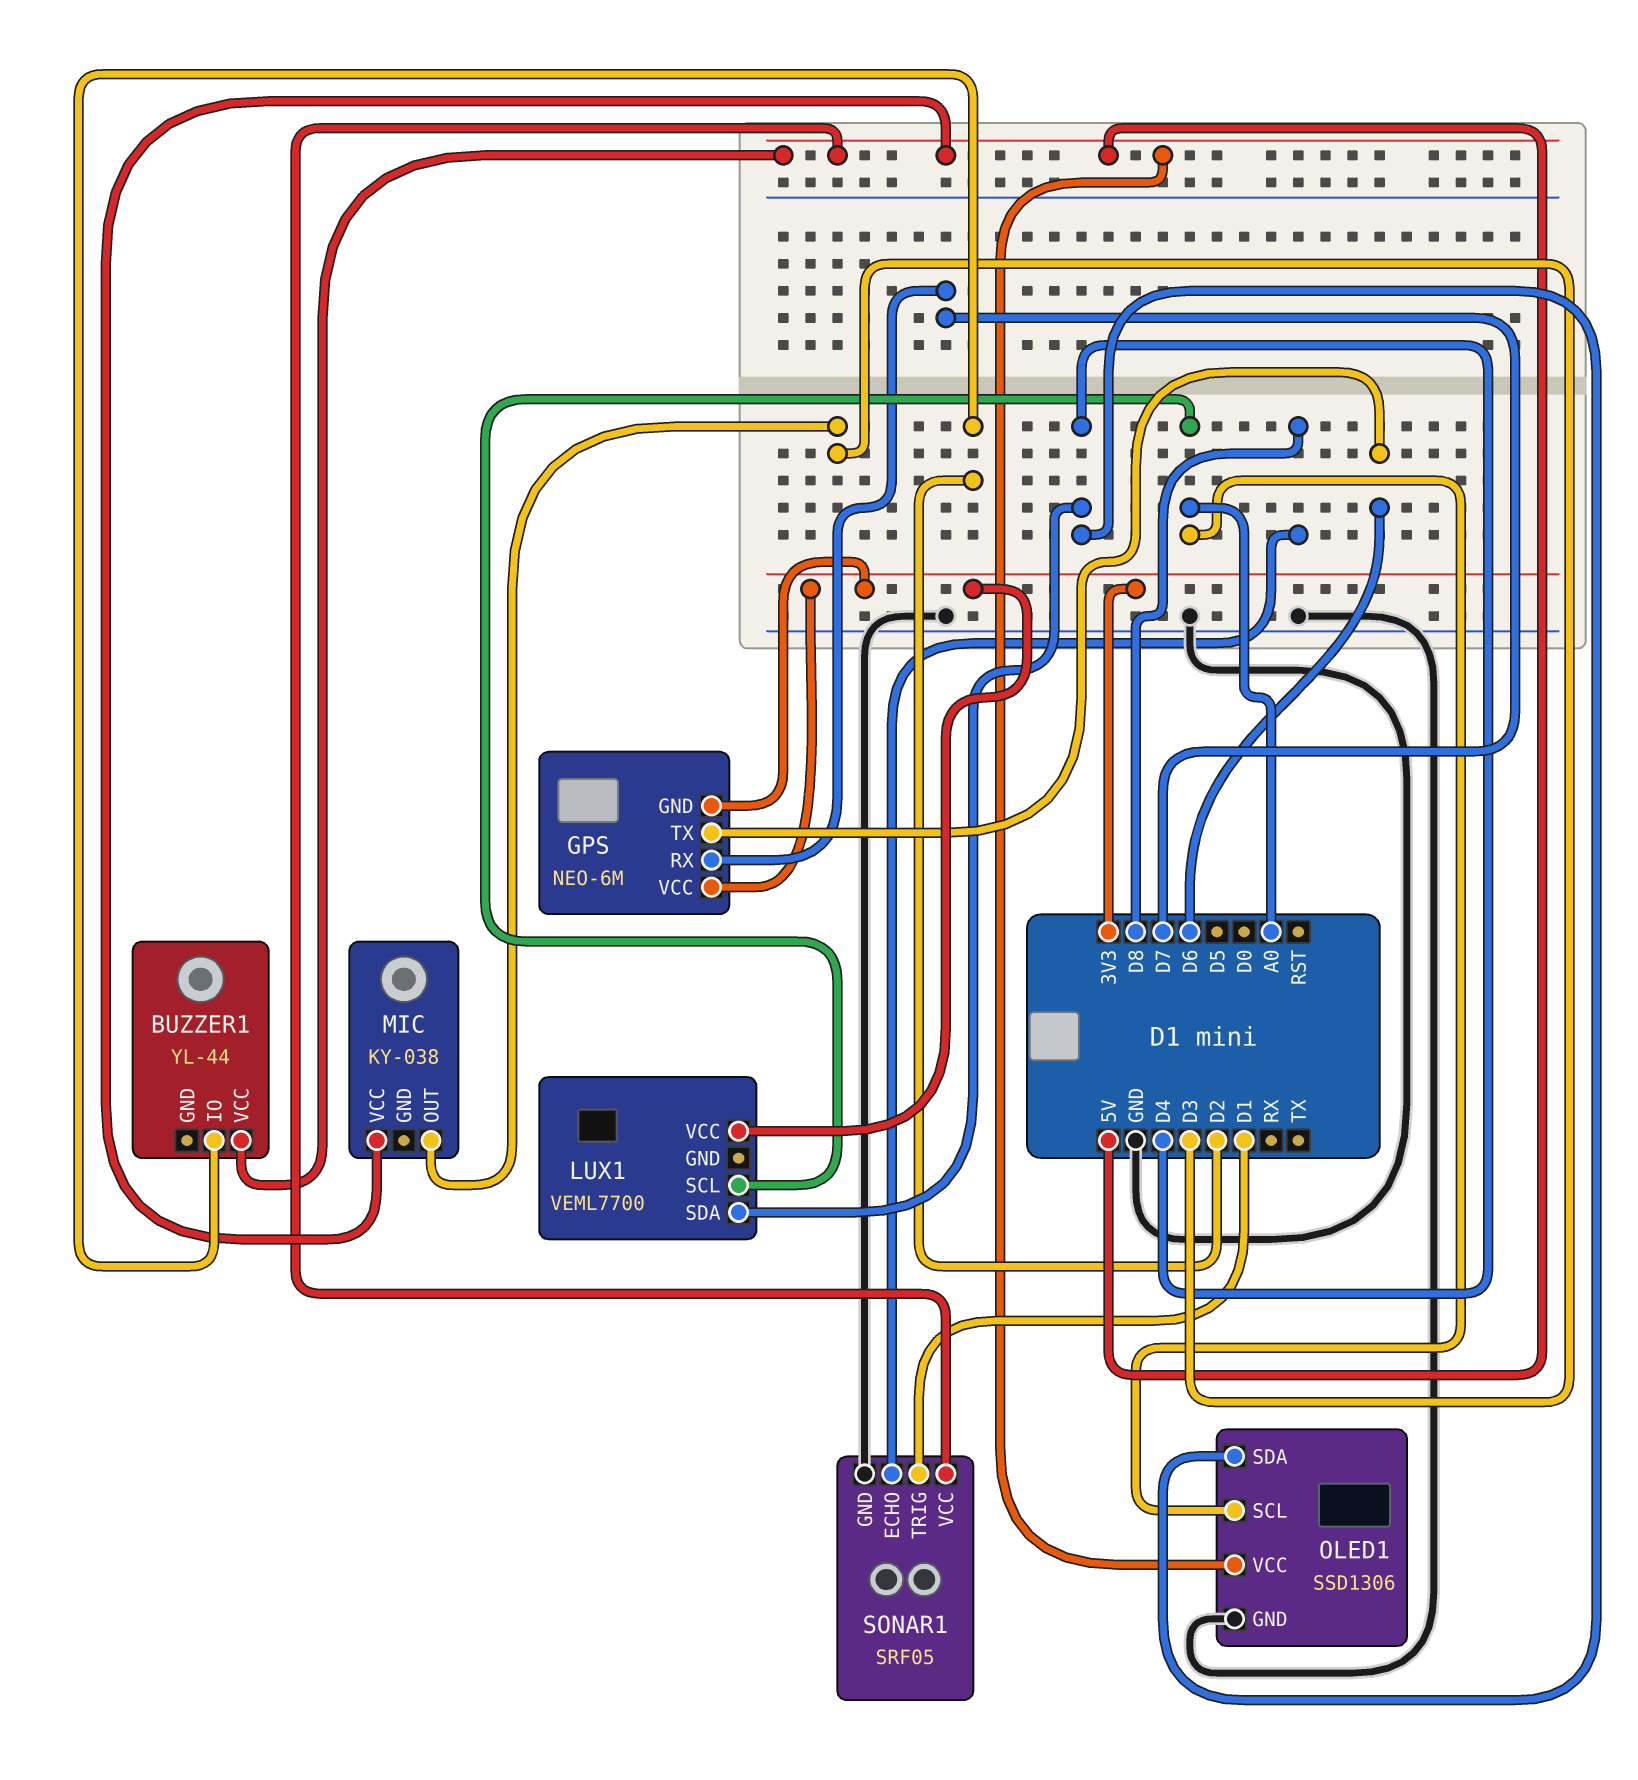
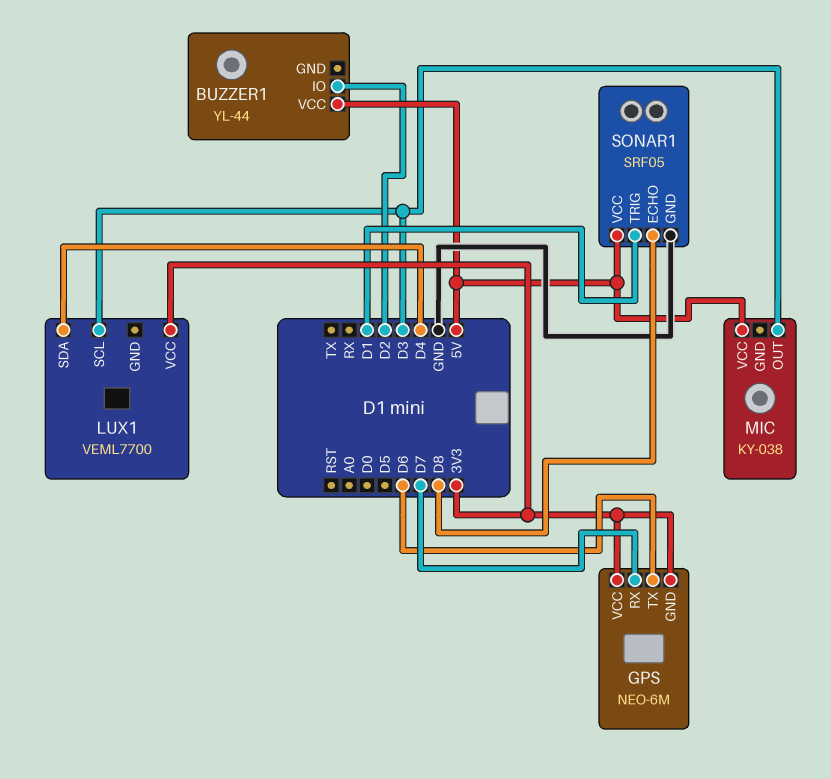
LUX1 pin SCL: A0 -> D3
OLED1: SSD1306 -> none
OLED1 pin GND: GND -> none
OLED1 pin SCL: A0 -> none
OLED1 pin SDA: D4 -> none
OLED1 pin VCC: 5V -> none

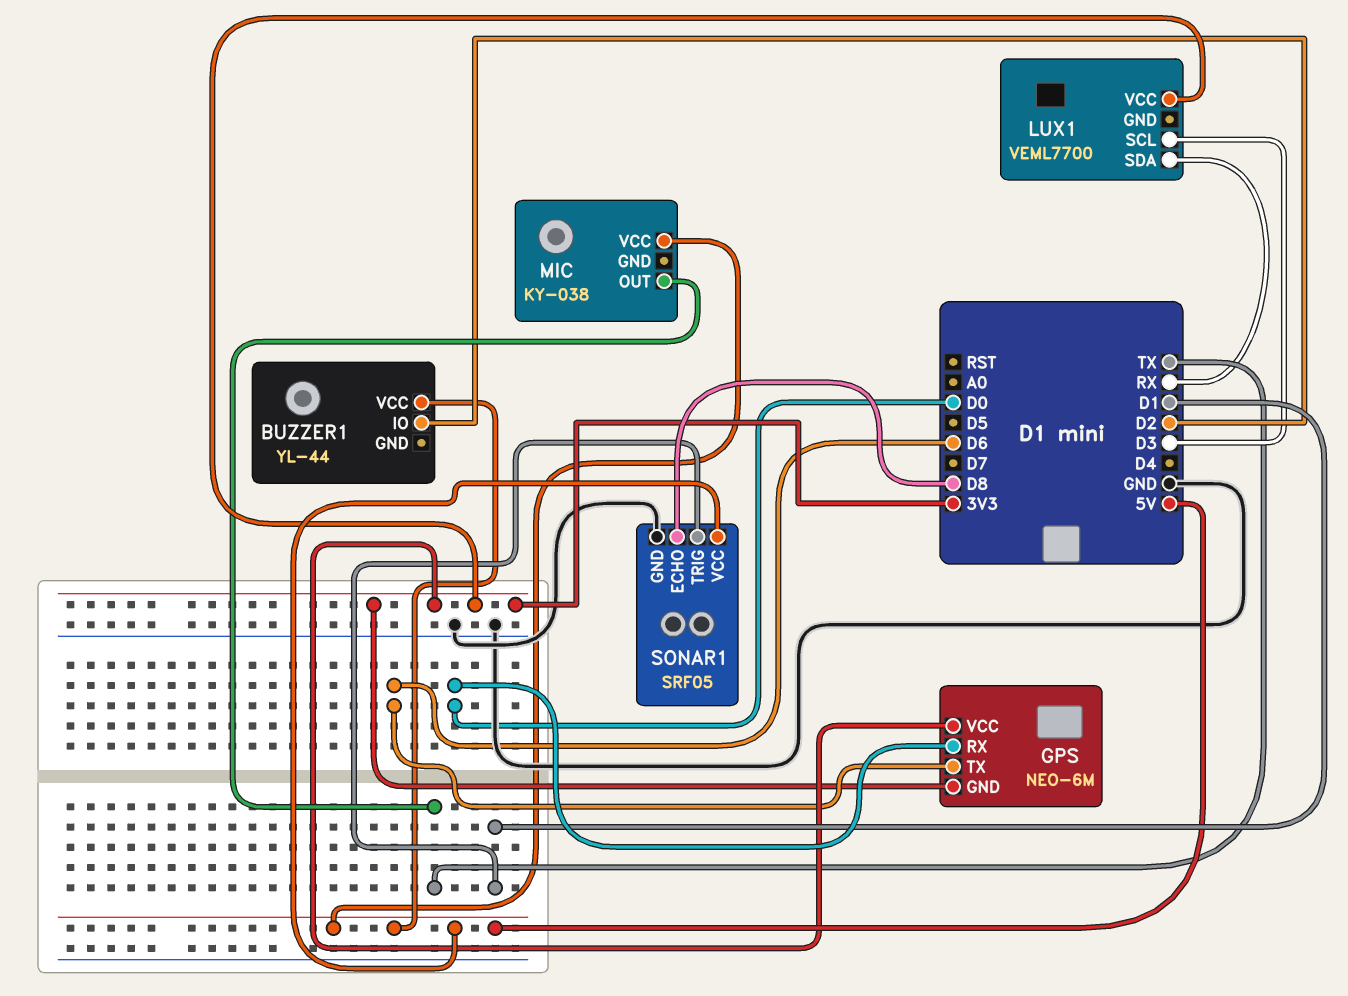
GPS pin RX: D7 -> D0
LUX1 pin SDA: D4 -> RX
MIC pin OUT: D3 -> TX

